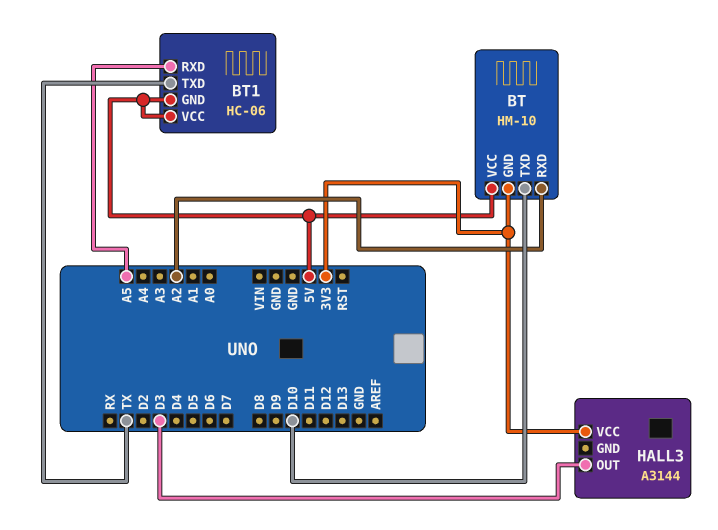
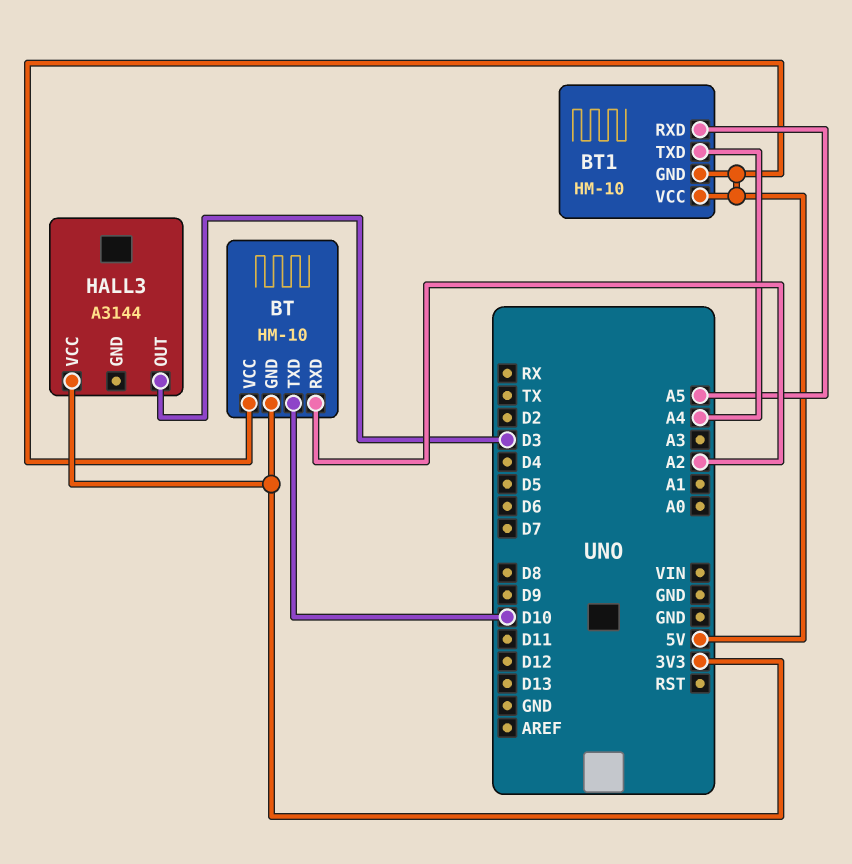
BT1: HC-06 -> HM-10
BT1 pin TXD: TX -> A4

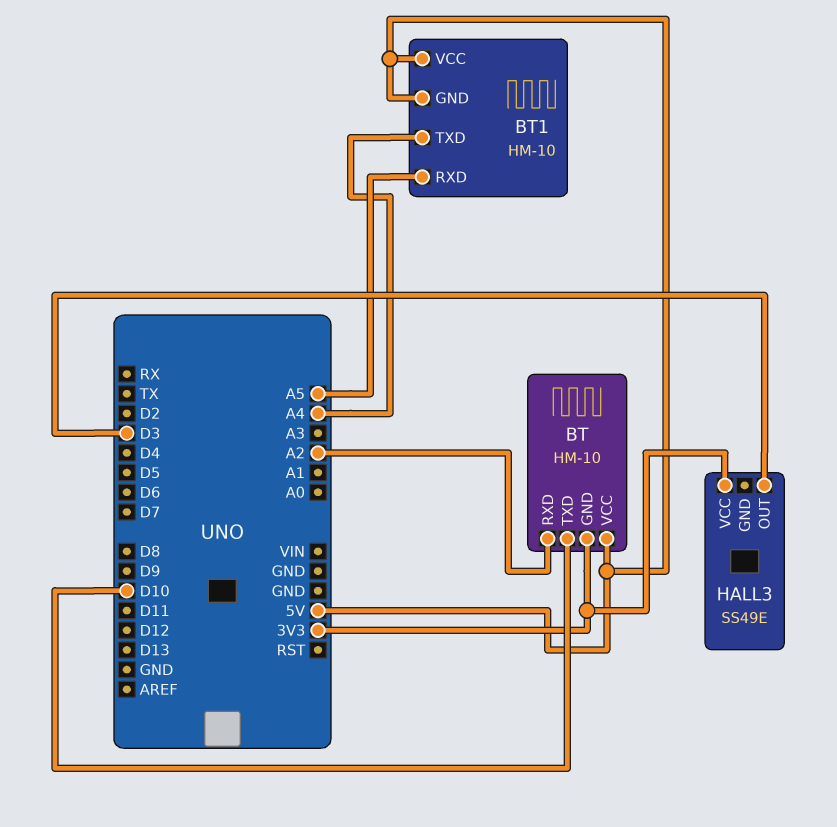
HALL3: A3144 -> SS49E

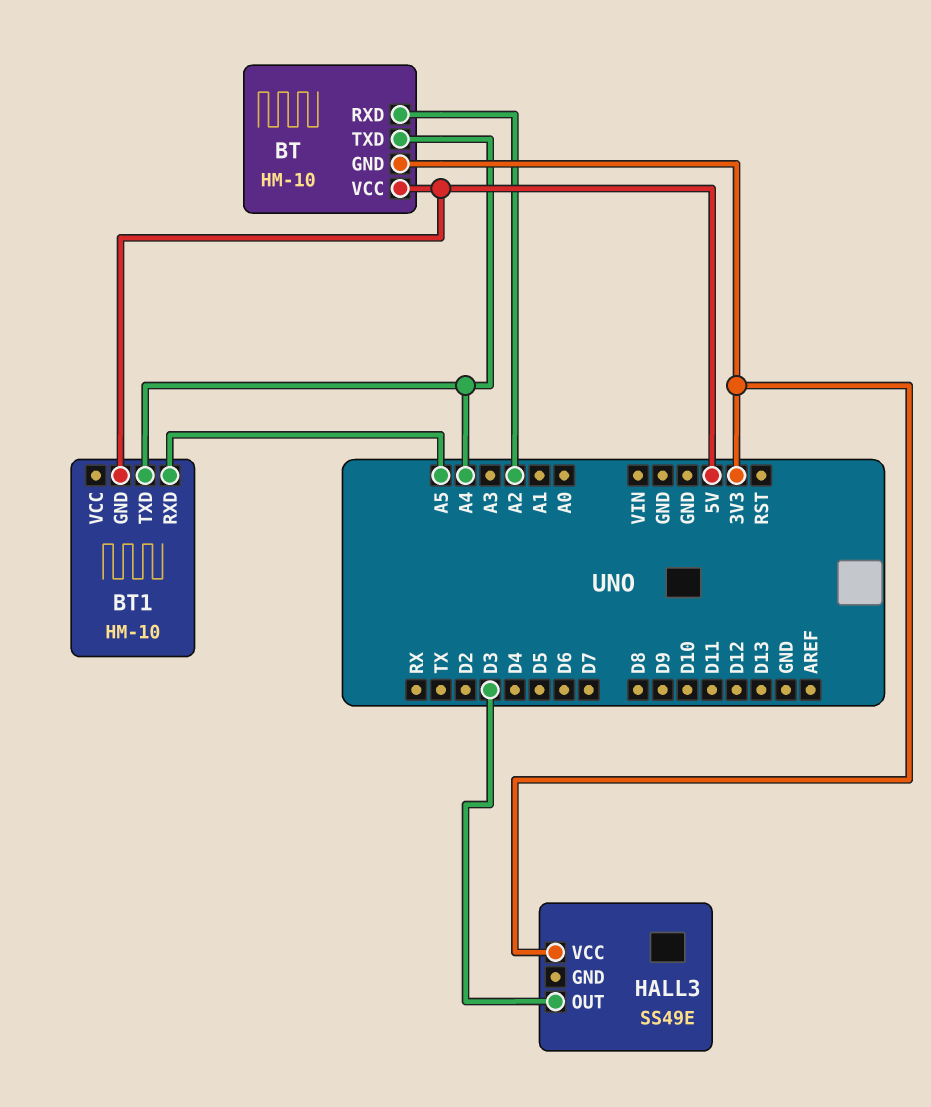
BT pin TXD: D10 -> A4
BT1 pin VCC: 5V -> none

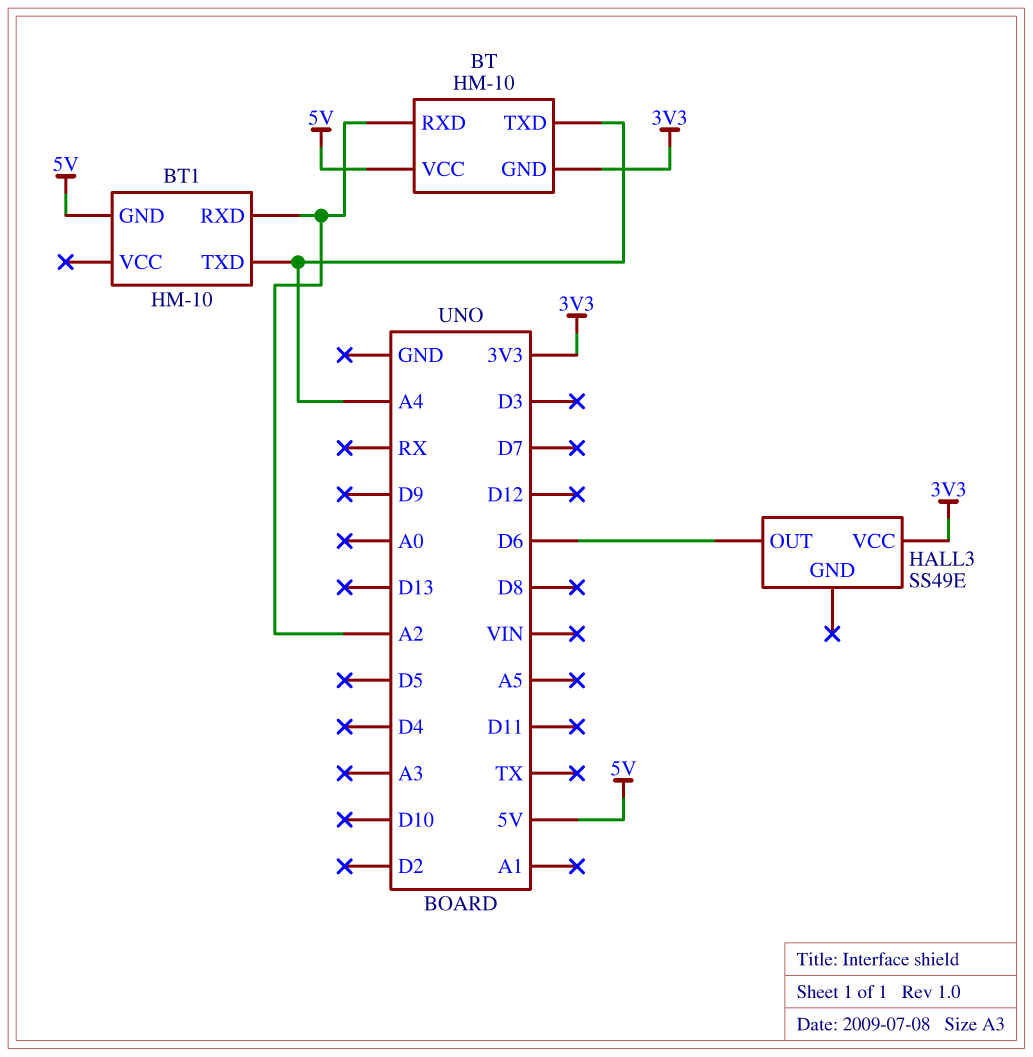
BT1 pin RXD: A5 -> A2
HALL3 pin OUT: D3 -> D6

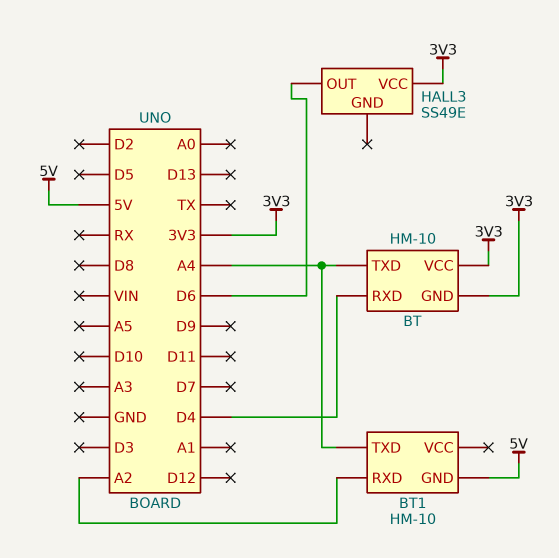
BT pin RXD: A2 -> D4
BT pin VCC: 5V -> 3V3

